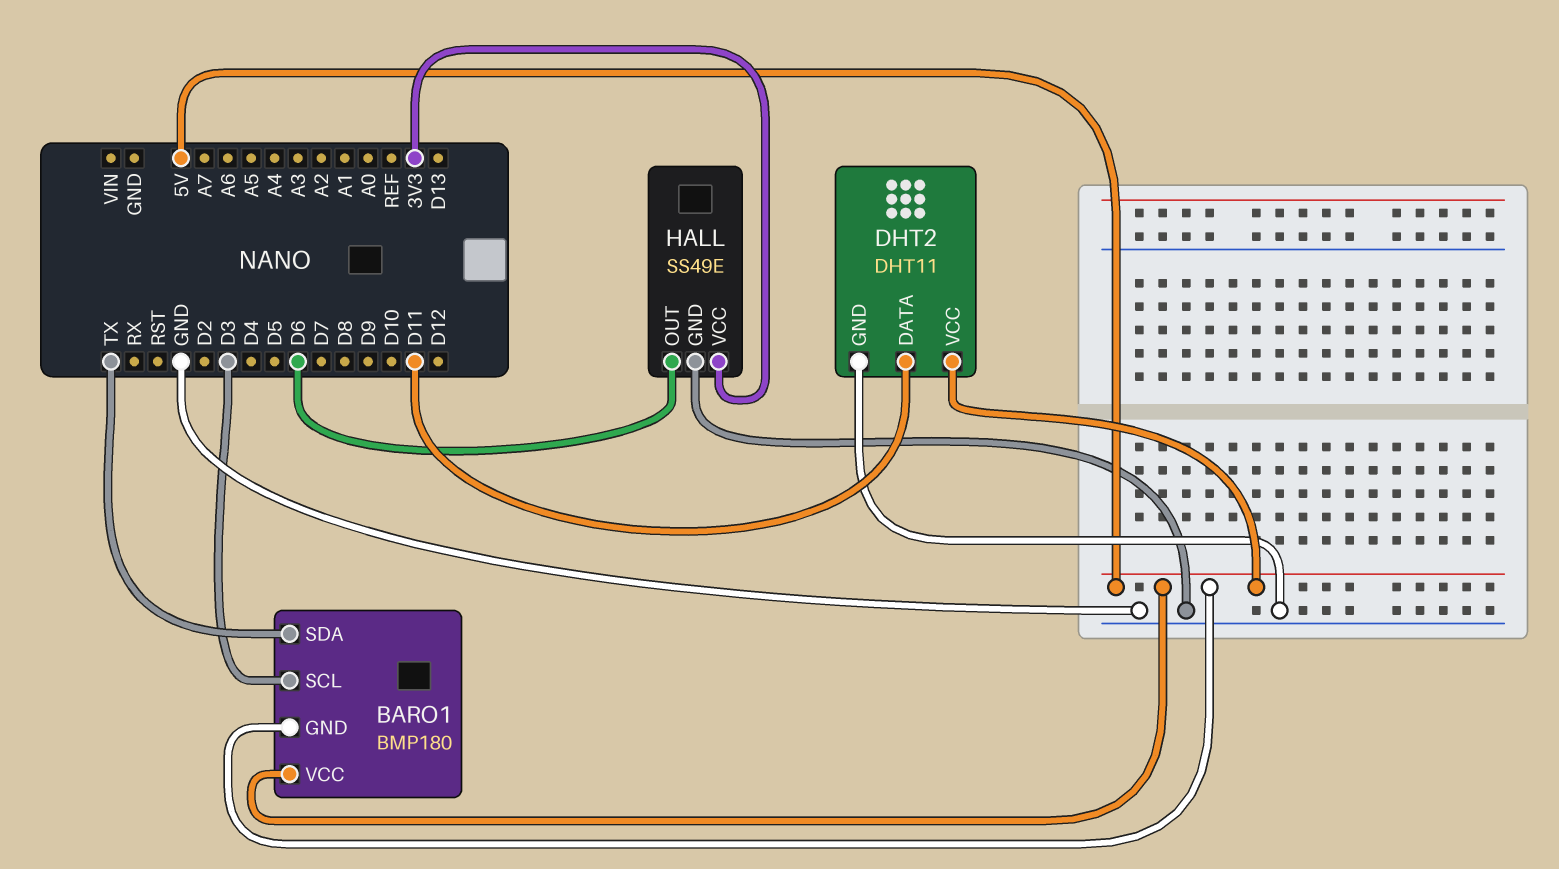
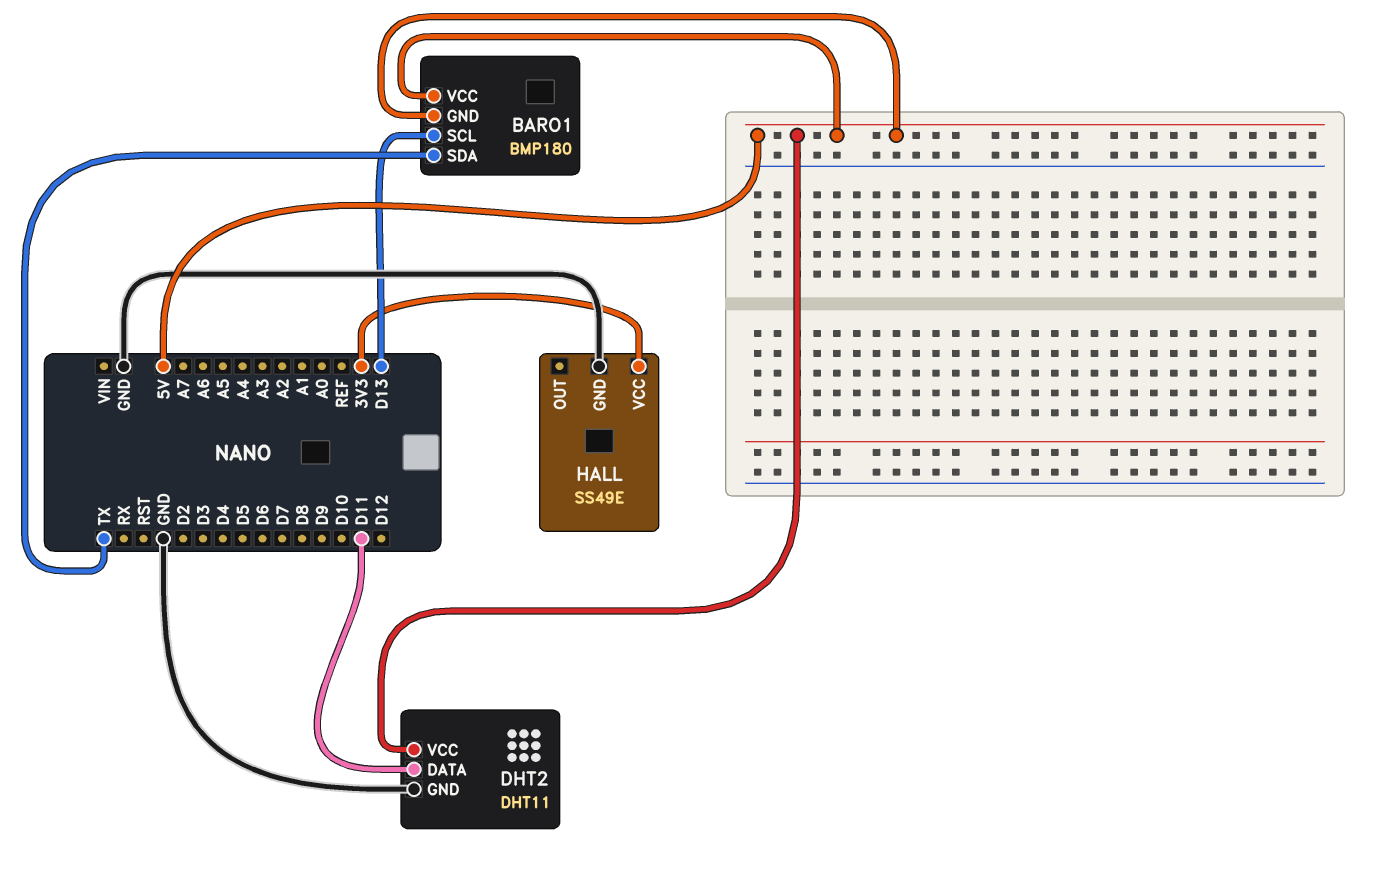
BARO1 pin SCL: D3 -> D13
HALL pin OUT: D6 -> none

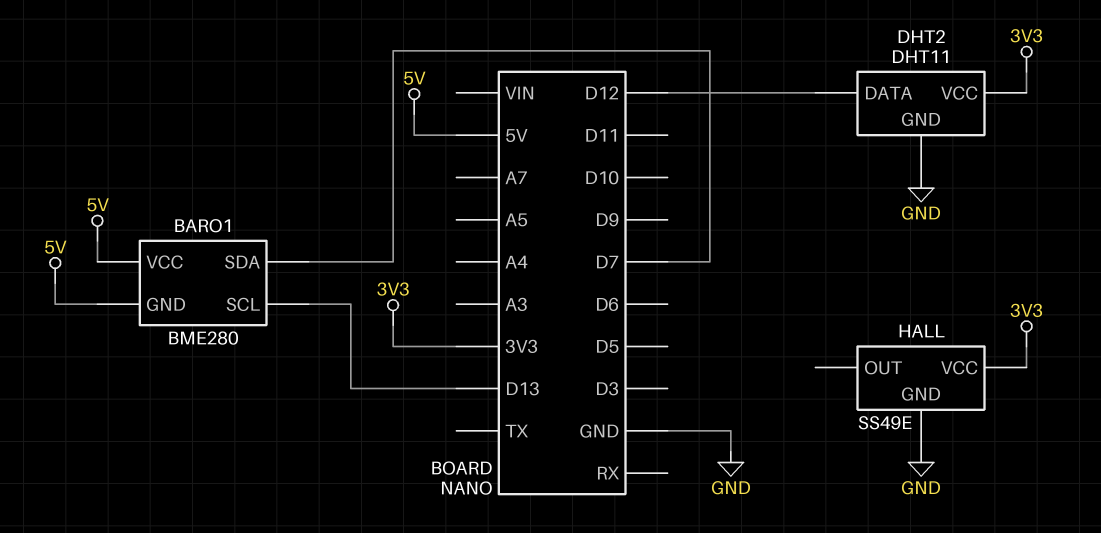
BARO1: BMP180 -> BME280
BARO1 pin SDA: TX -> D7
DHT2 pin DATA: D11 -> D12
DHT2 pin VCC: 5V -> 3V3

